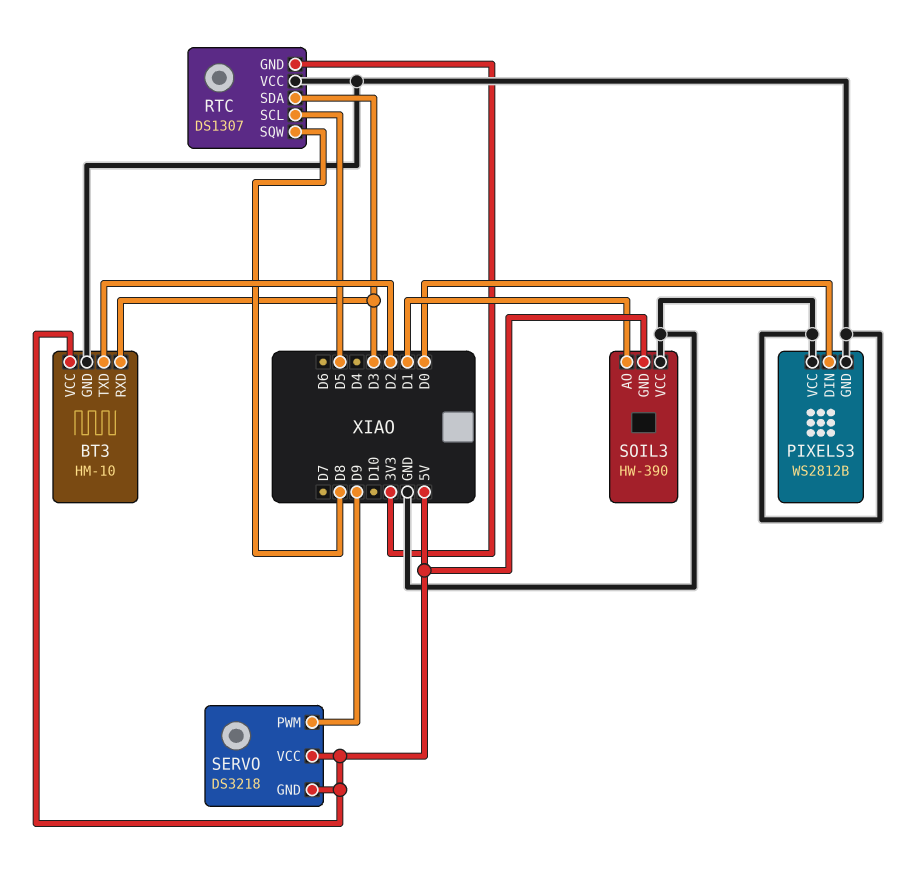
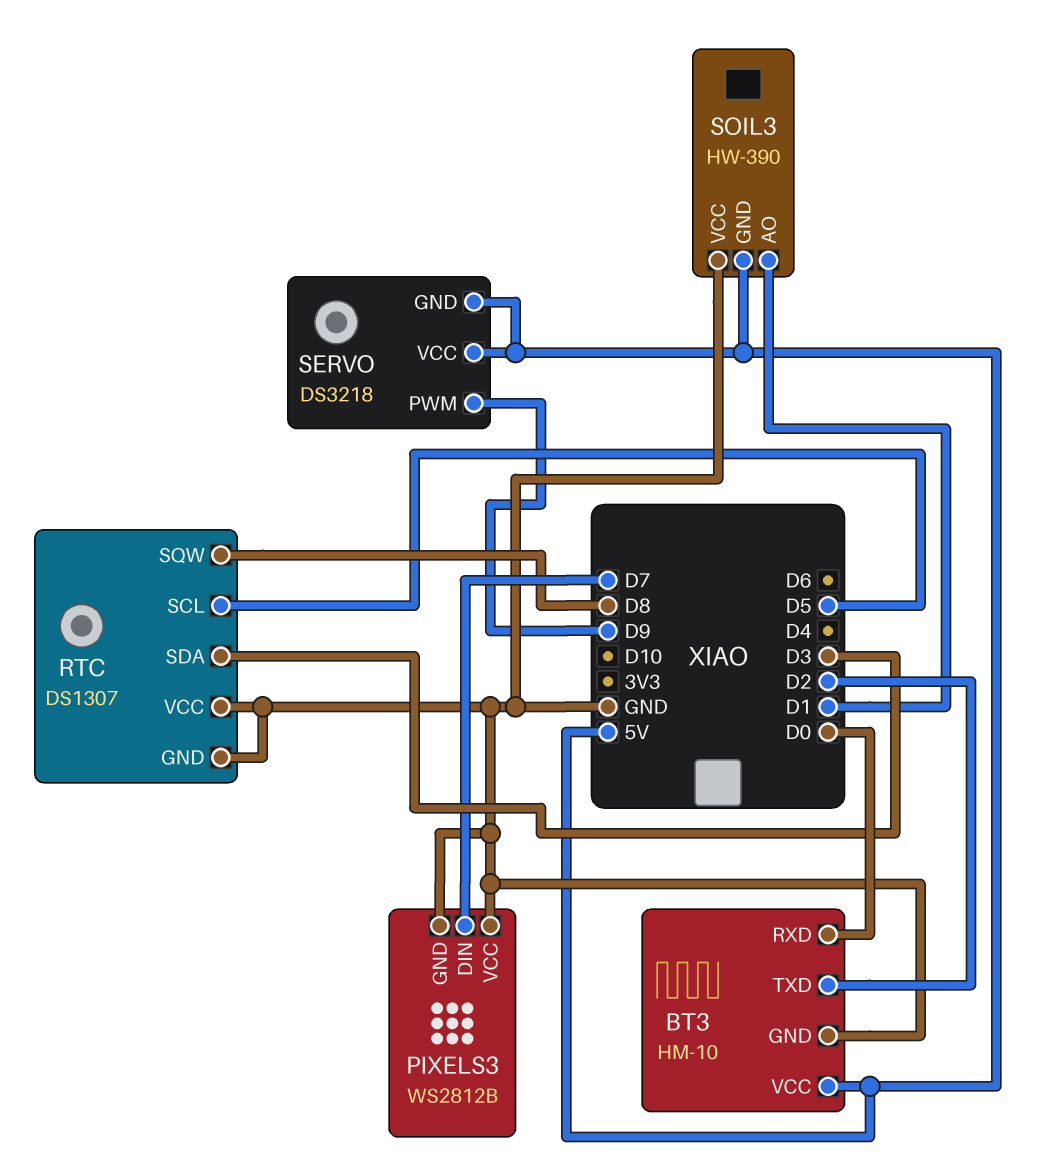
BT3 pin RXD: D3 -> D0
PIXELS3 pin DIN: D0 -> D7
RTC pin GND: 3V3 -> GND

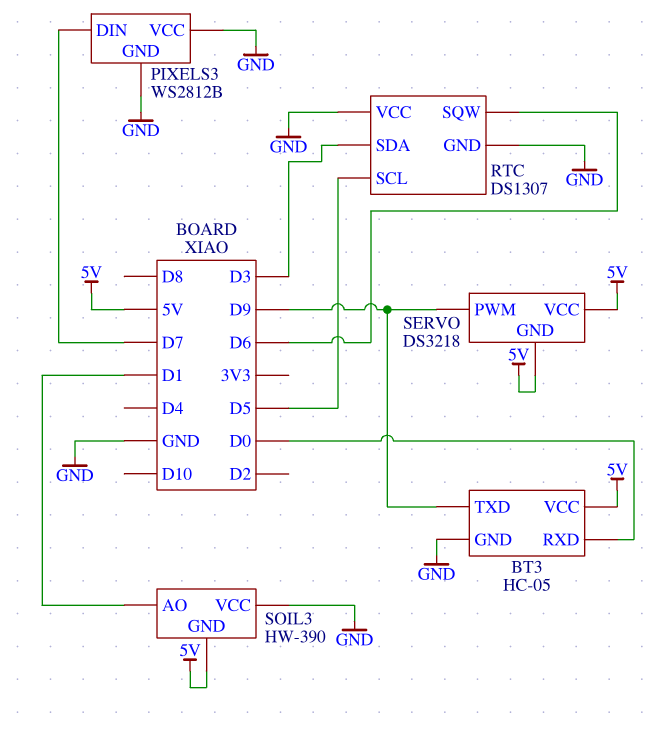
BT3: HM-10 -> HC-05
BT3 pin TXD: D2 -> D9
RTC pin SQW: D8 -> D6

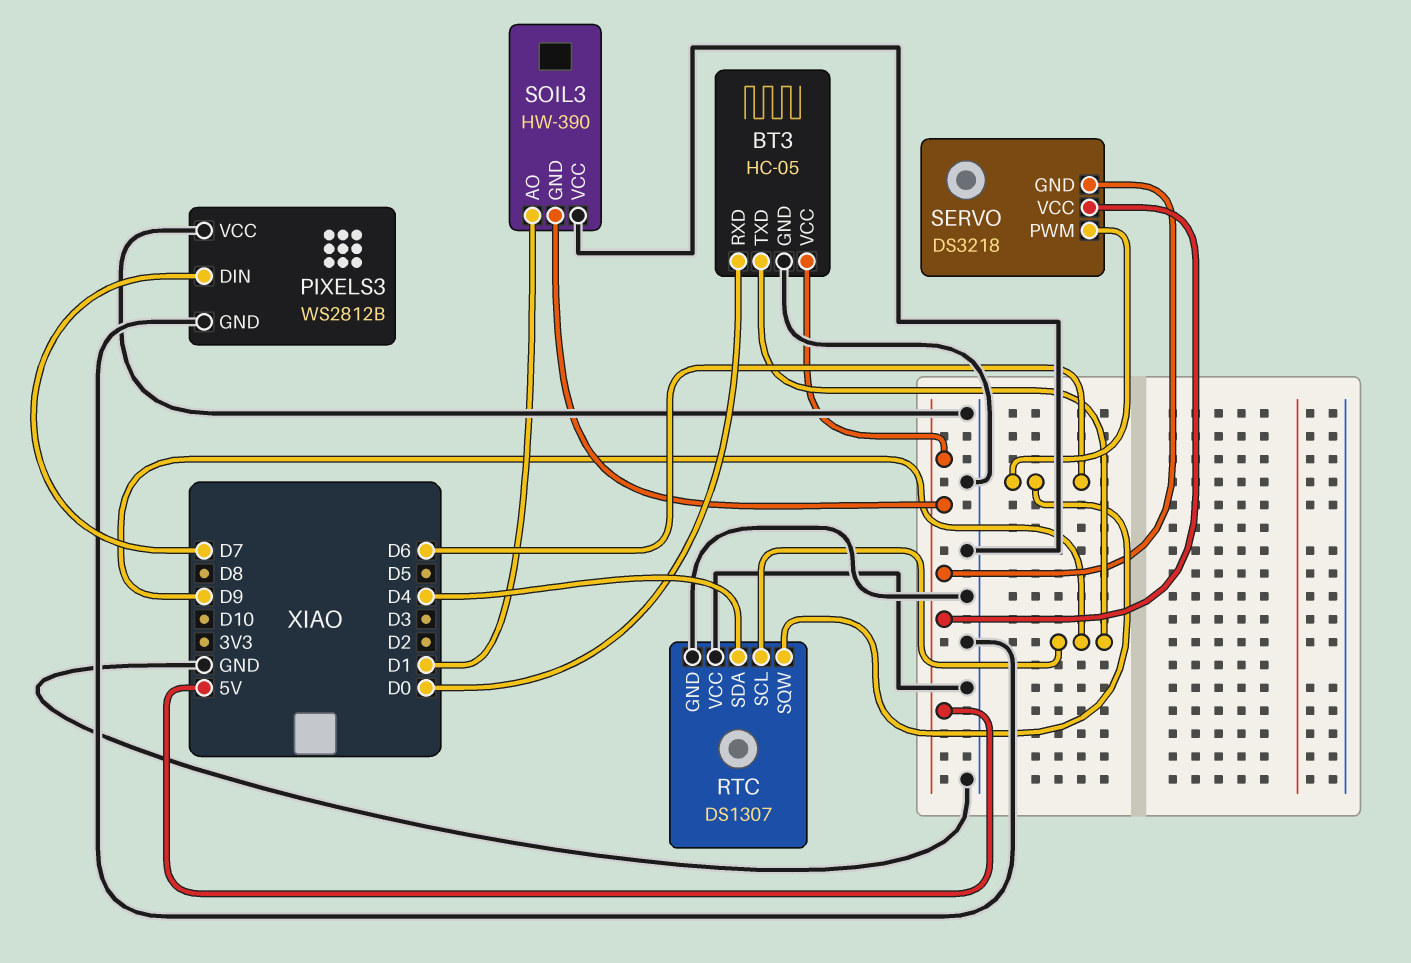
RTC pin SCL: D5 -> D9
RTC pin SDA: D3 -> D4
SERVO pin PWM: D9 -> D6

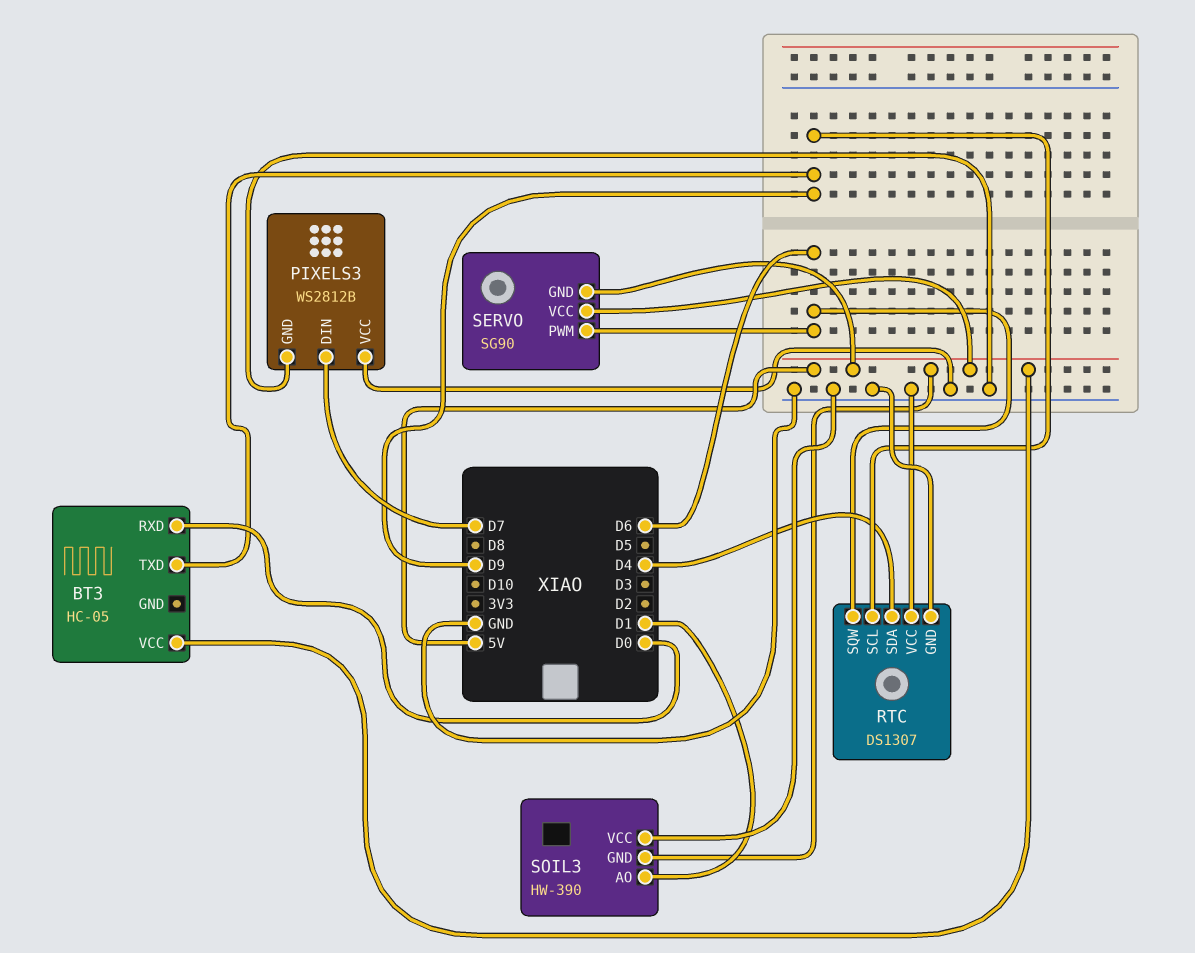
BT3 pin GND: GND -> none
SERVO: DS3218 -> SG90

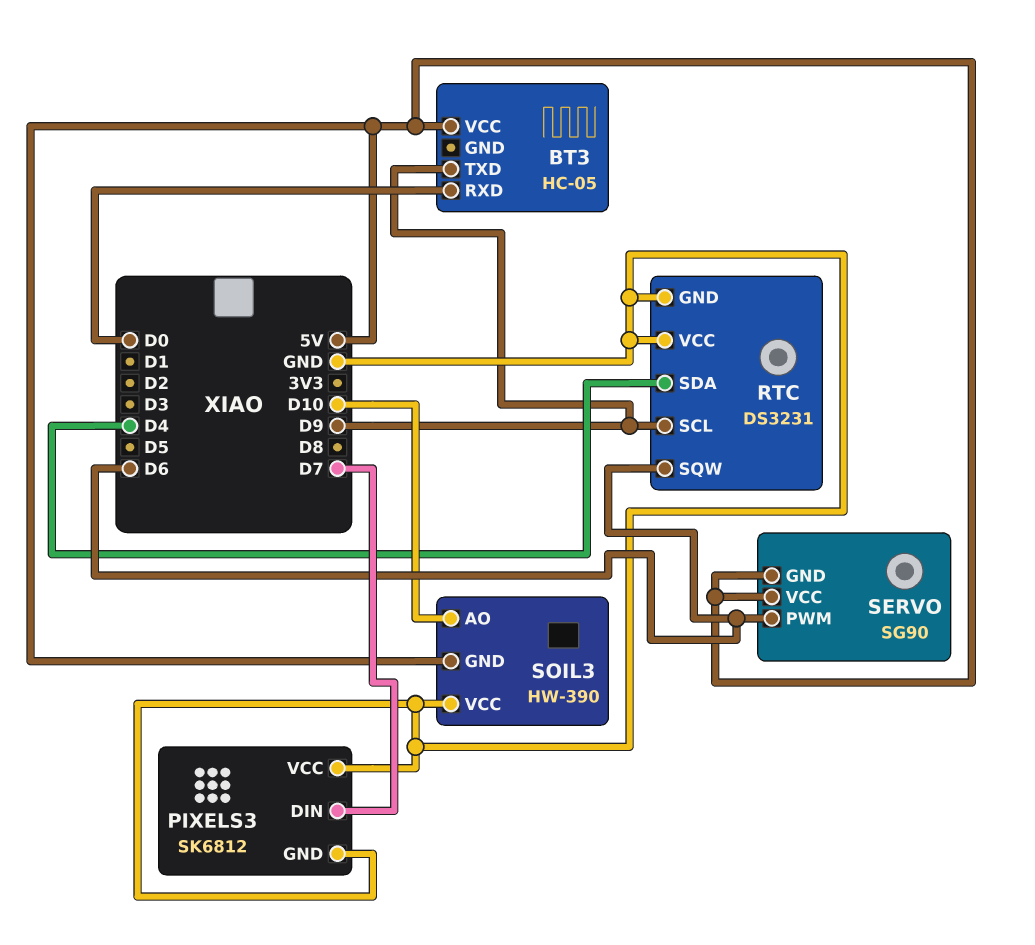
PIXELS3: WS2812B -> SK6812
RTC: DS1307 -> DS3231
SOIL3 pin AO: D1 -> D10

